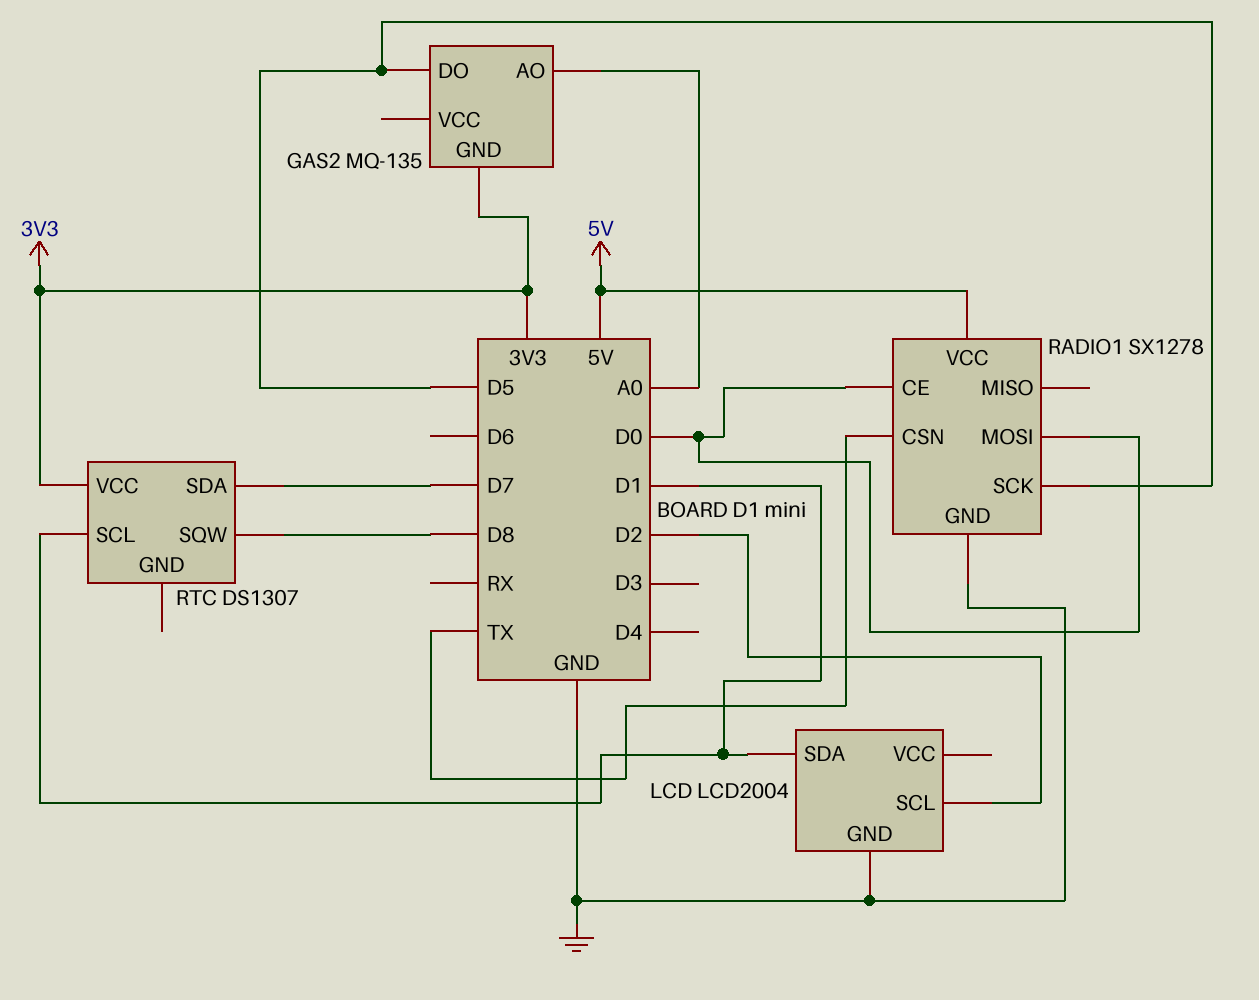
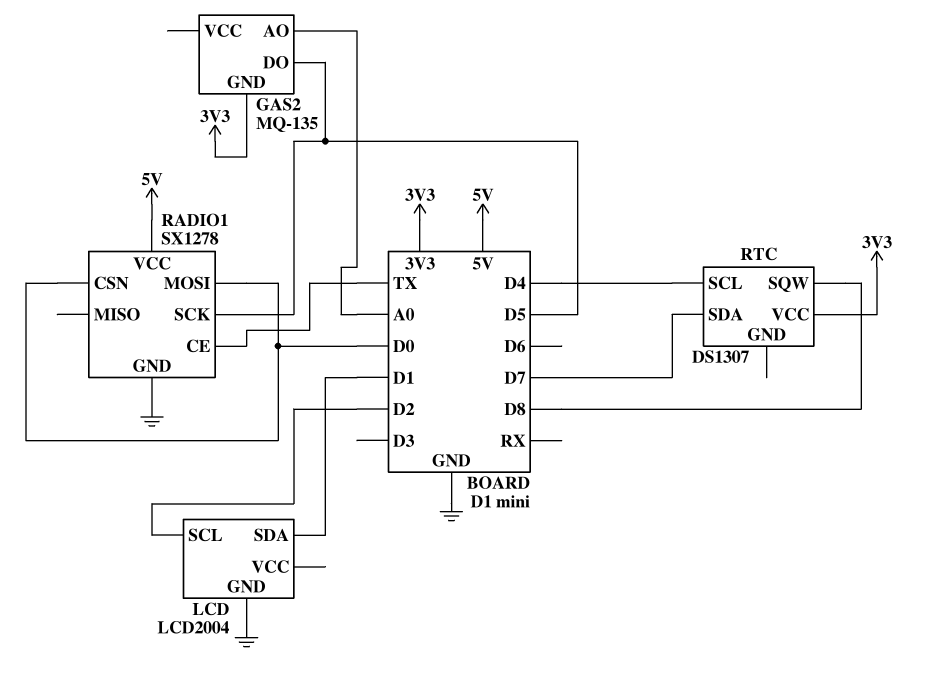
RADIO1 pin CE: D0 -> TX
RADIO1 pin CSN: TX -> D0
RTC pin SCL: D1 -> D4

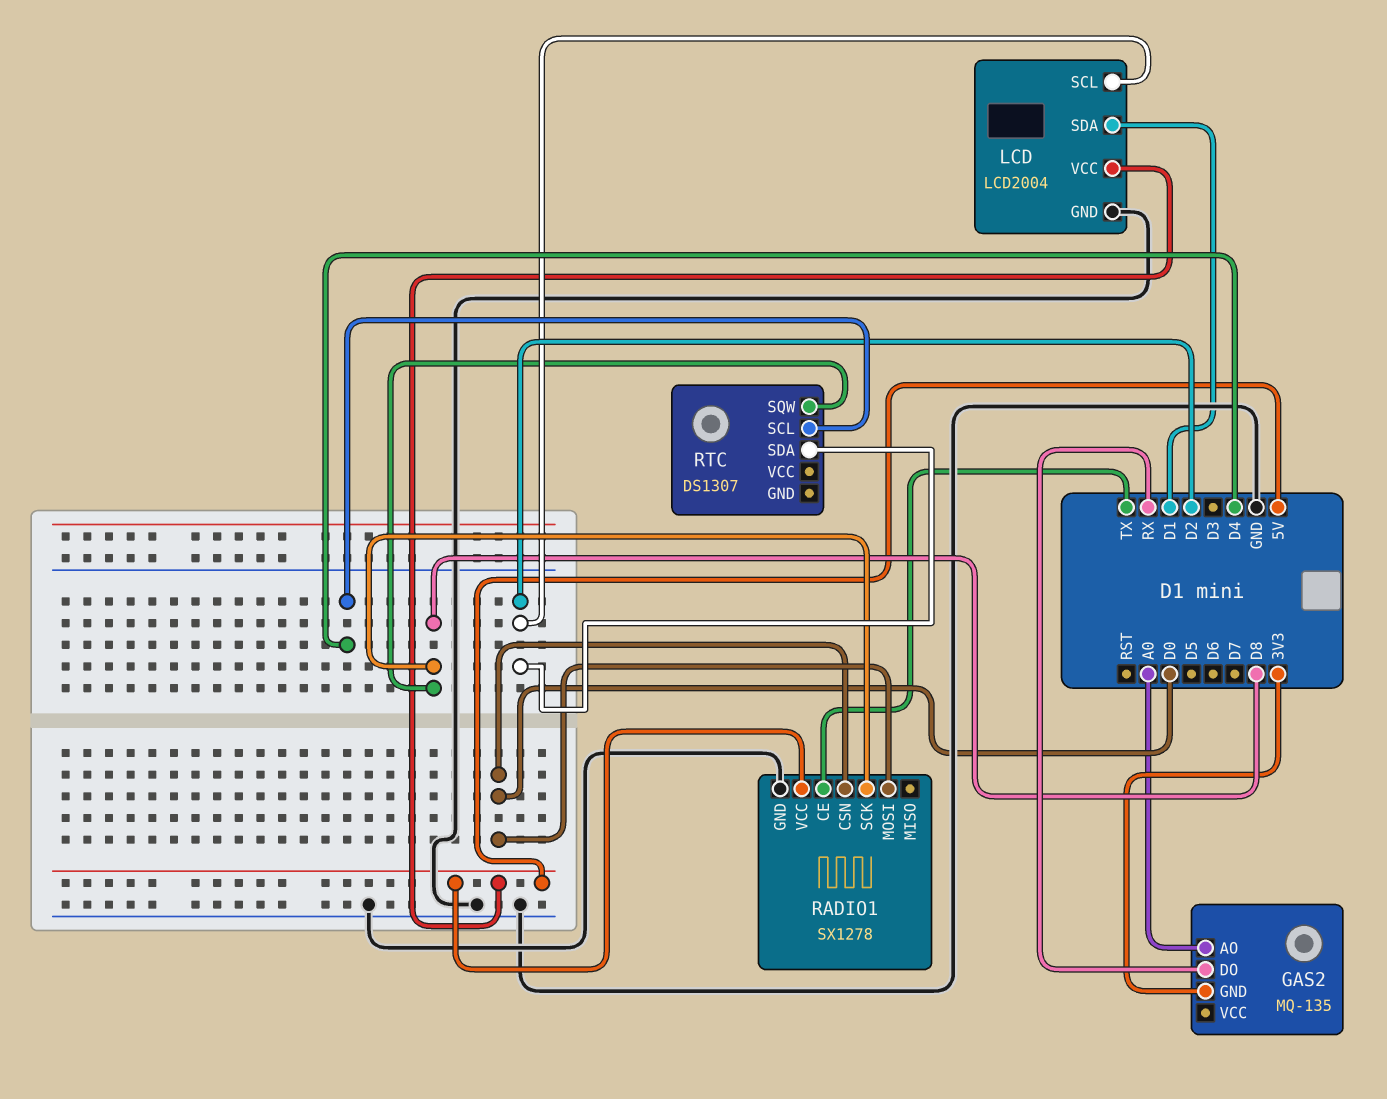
GAS2 pin DO: D5 -> RX
LCD pin VCC: none -> 5V
RADIO1 pin SCK: D5 -> D8
RTC pin SDA: D7 -> D2
RTC pin VCC: 3V3 -> none

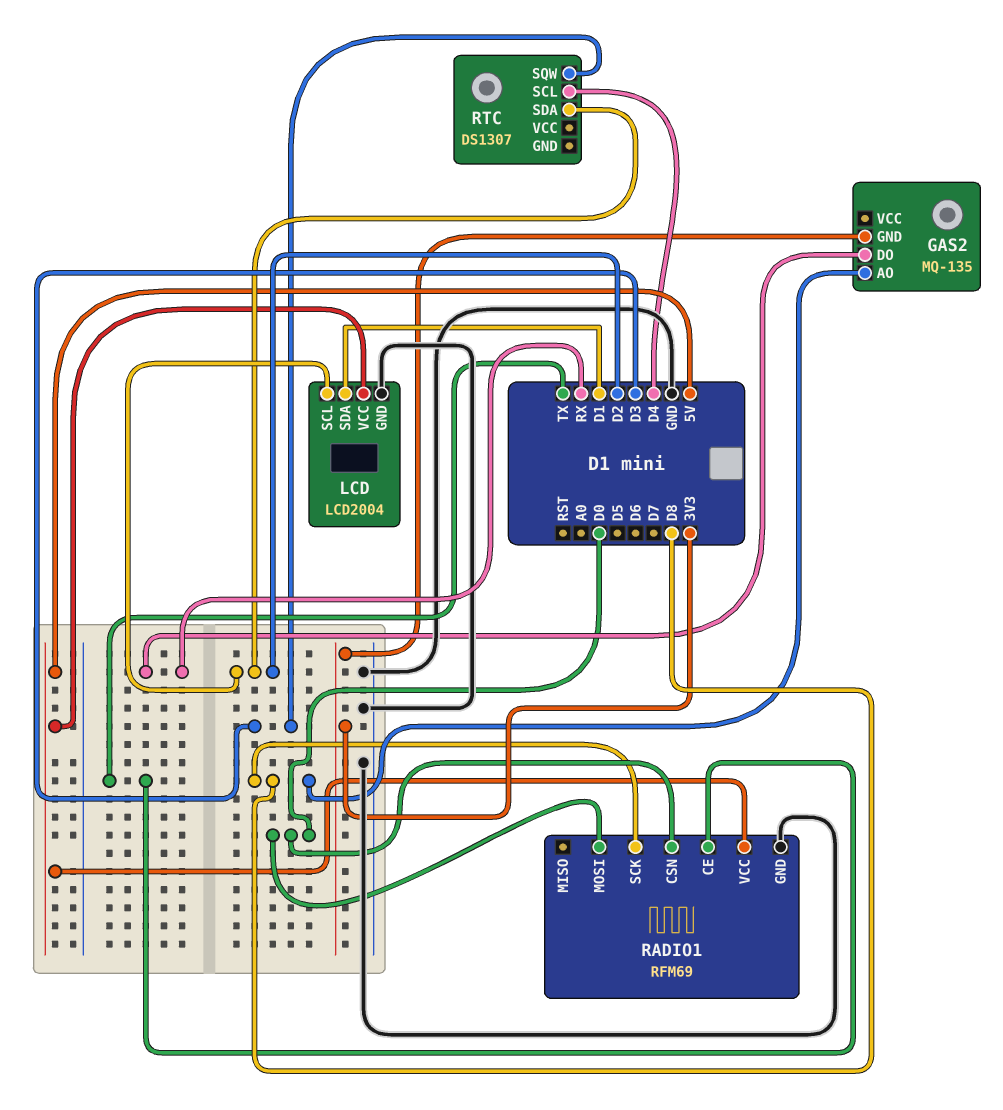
GAS2 pin AO: A0 -> D8
RADIO1: SX1278 -> RFM69
RTC pin SQW: D8 -> D3

